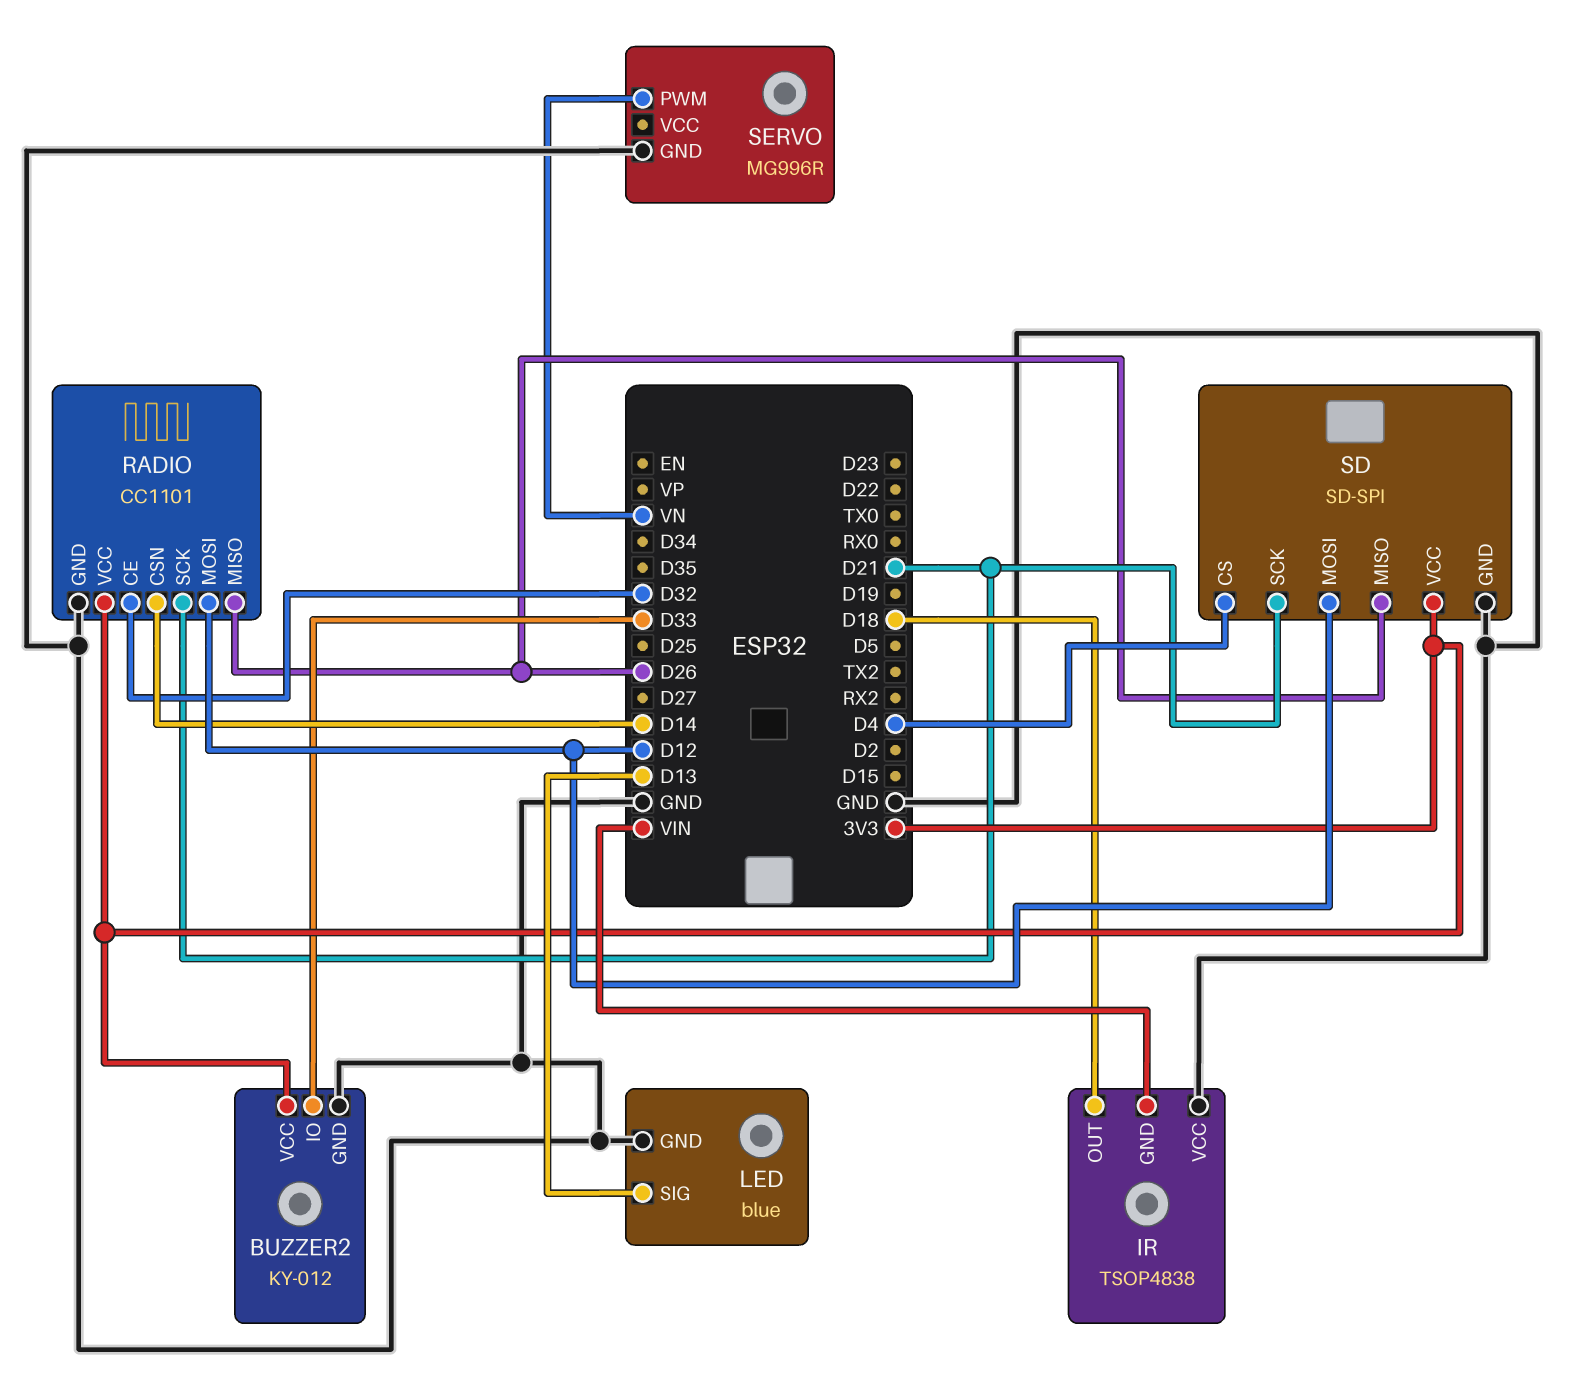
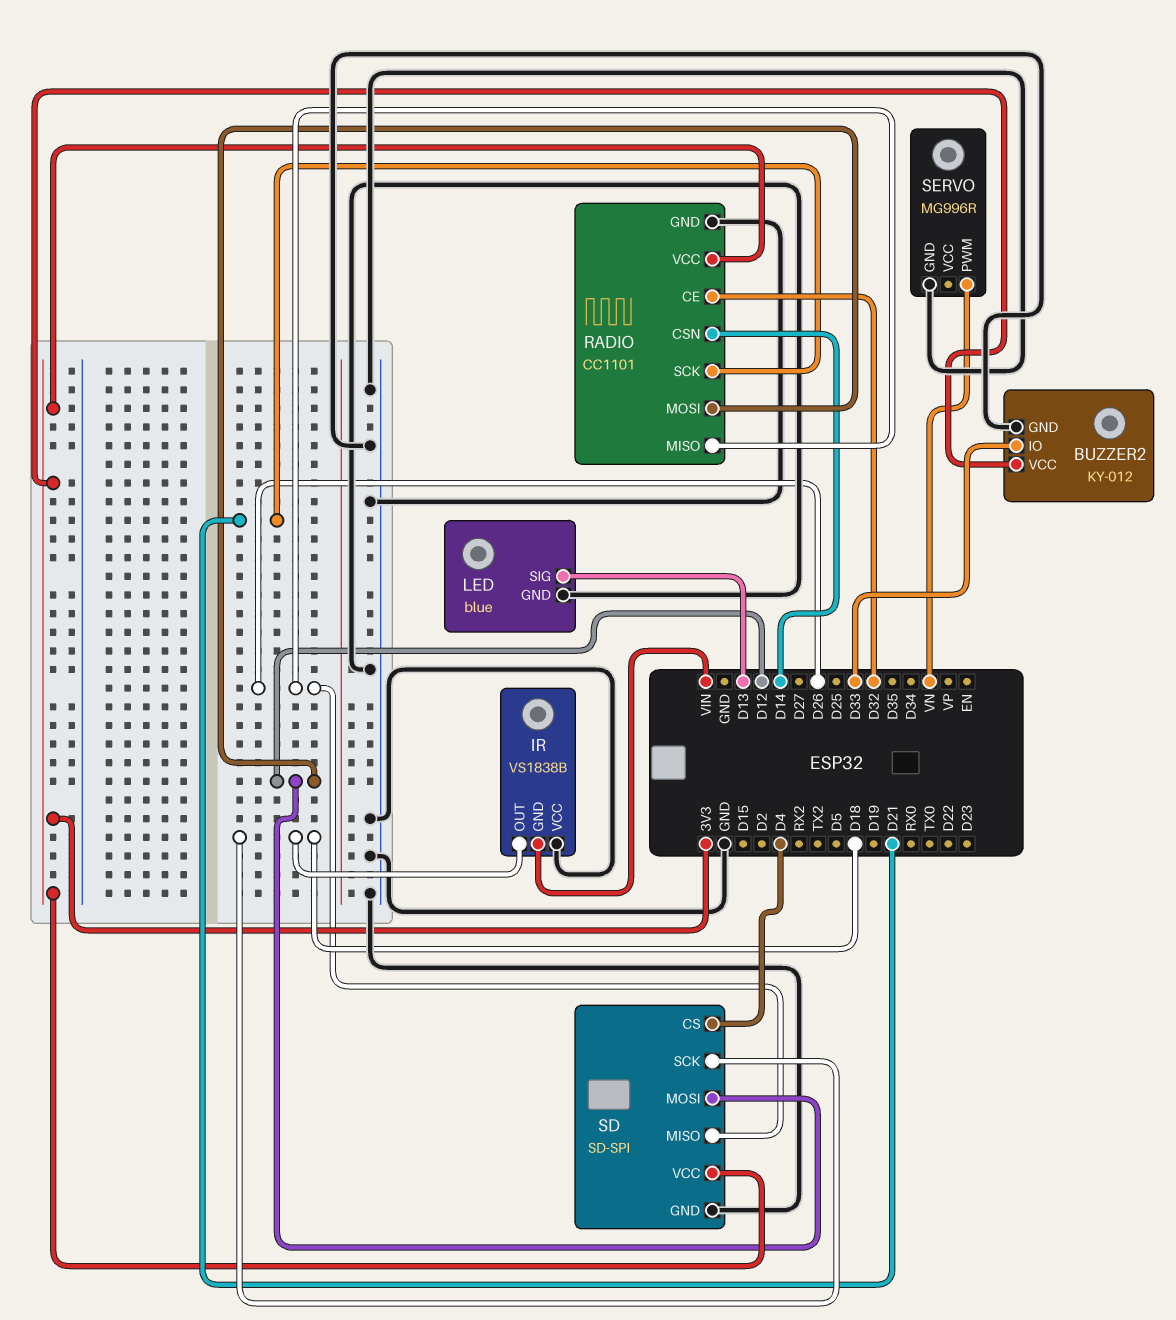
IR: TSOP4838 -> VS1838B
SD pin SCK: D21 -> D18

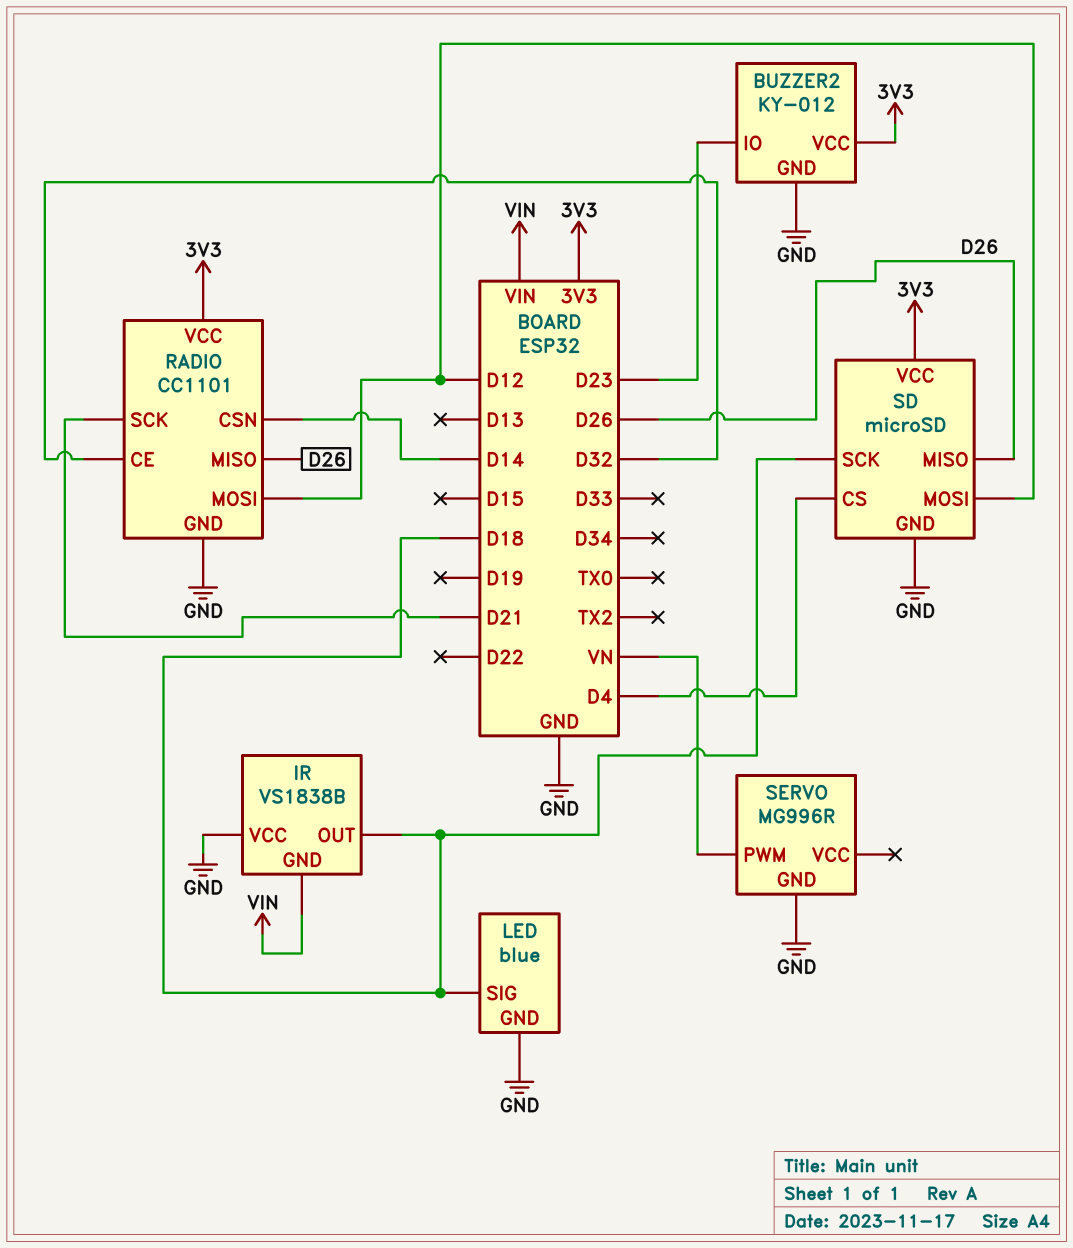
BUZZER2 pin IO: D33 -> D23
LED pin SIG: D13 -> D18
SD: SD-SPI -> microSD

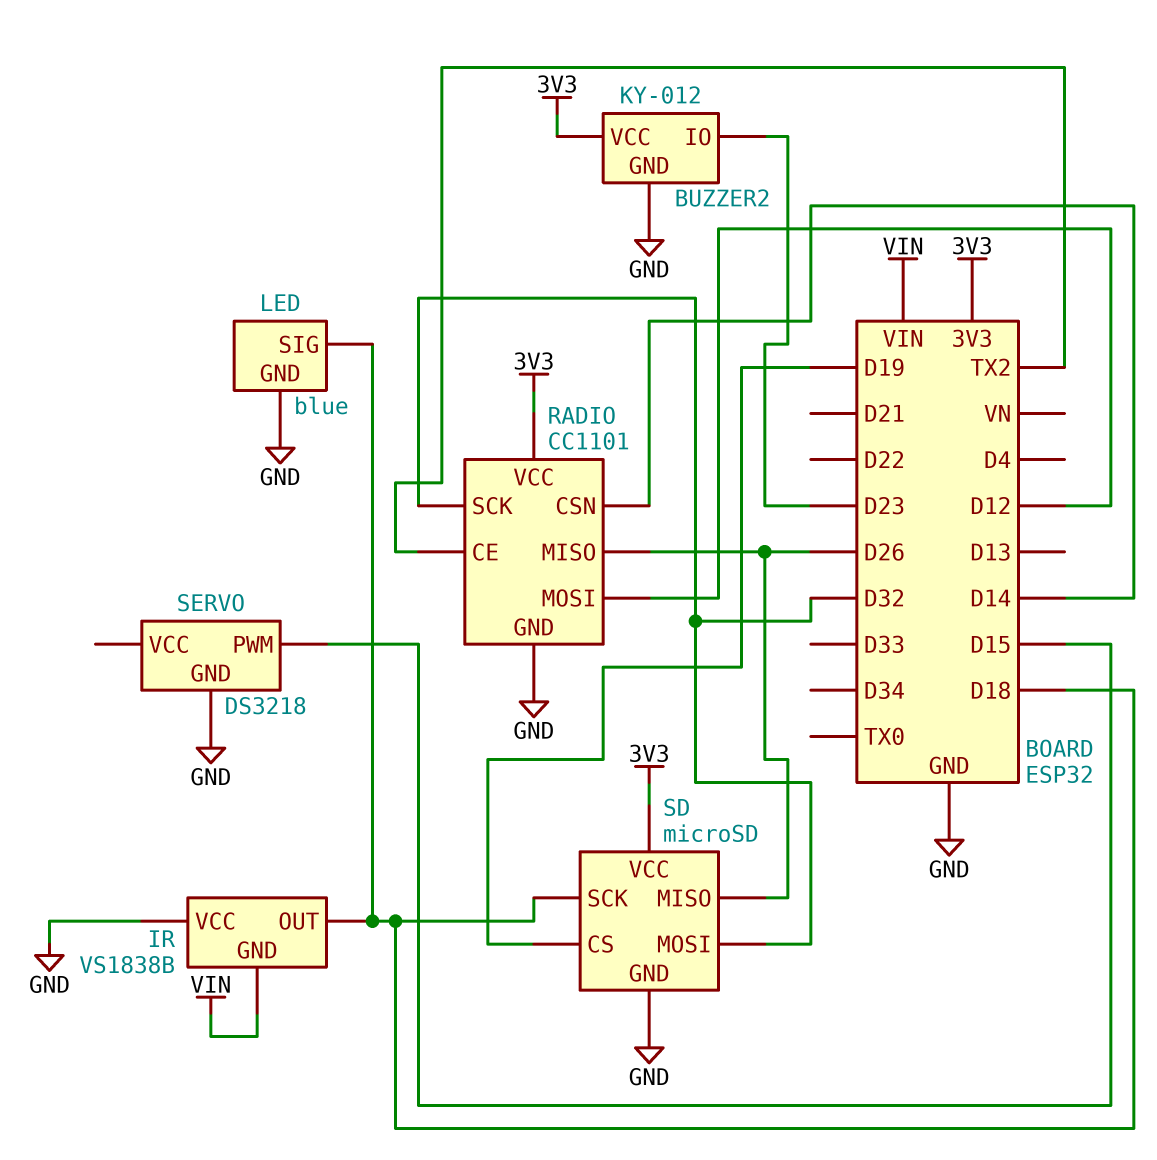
RADIO pin CE: D32 -> TX2
RADIO pin SCK: D21 -> D32
SD pin CS: D4 -> D19
SD pin MOSI: D12 -> D32
SERVO: MG996R -> DS3218
SERVO pin PWM: VN -> D15

